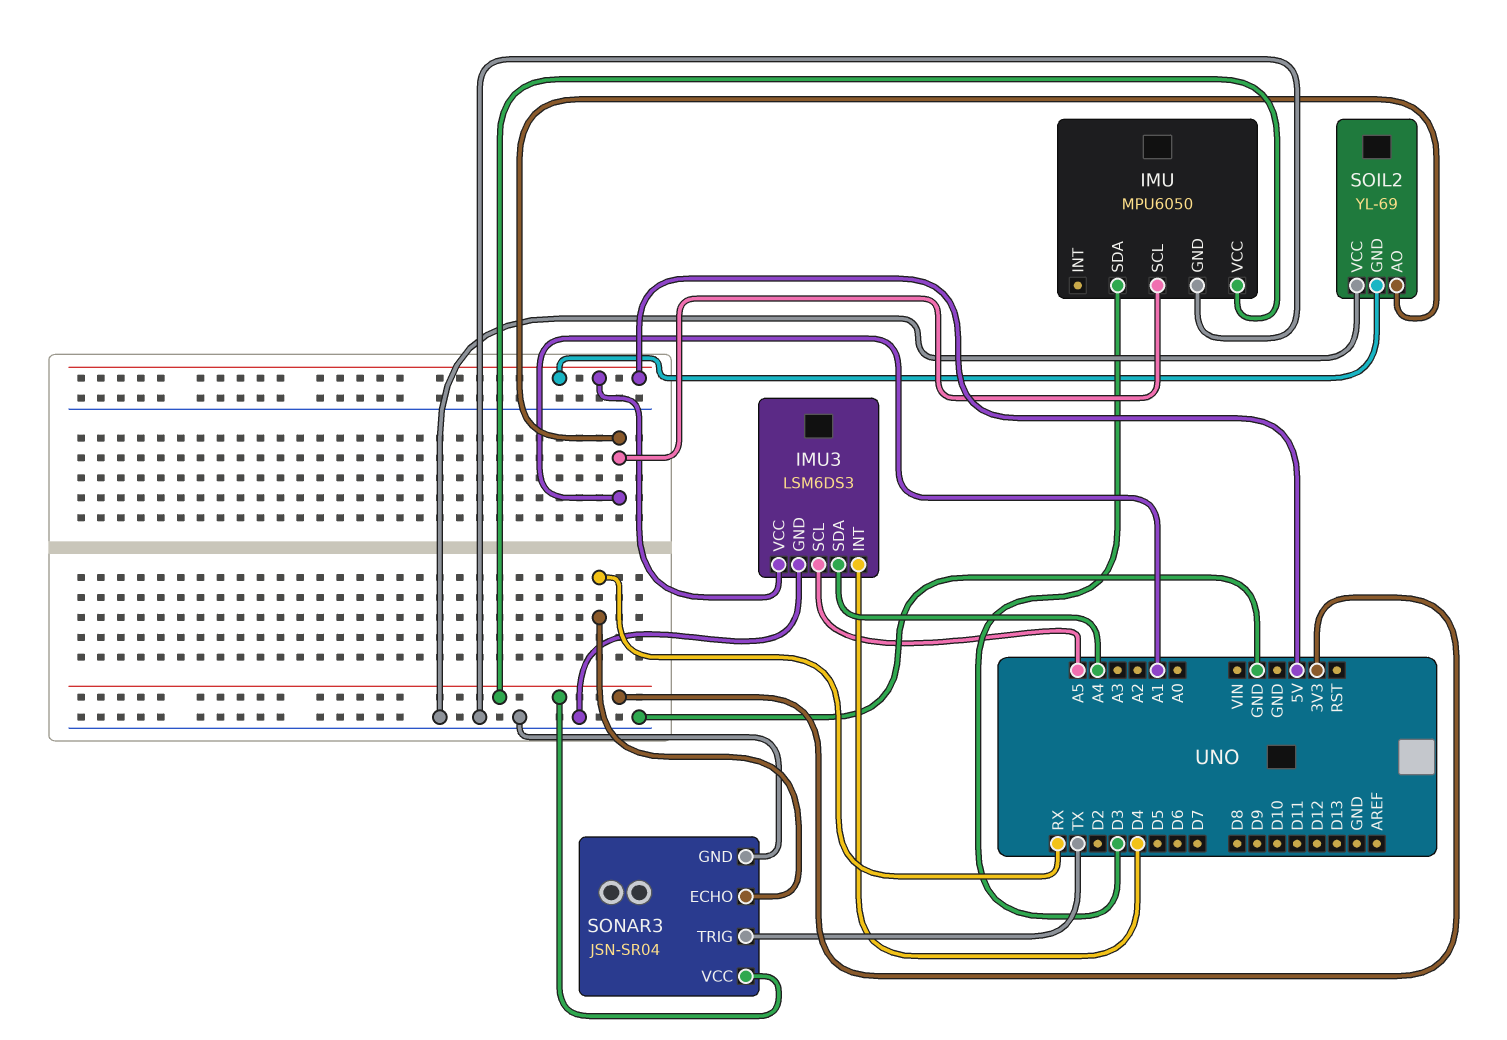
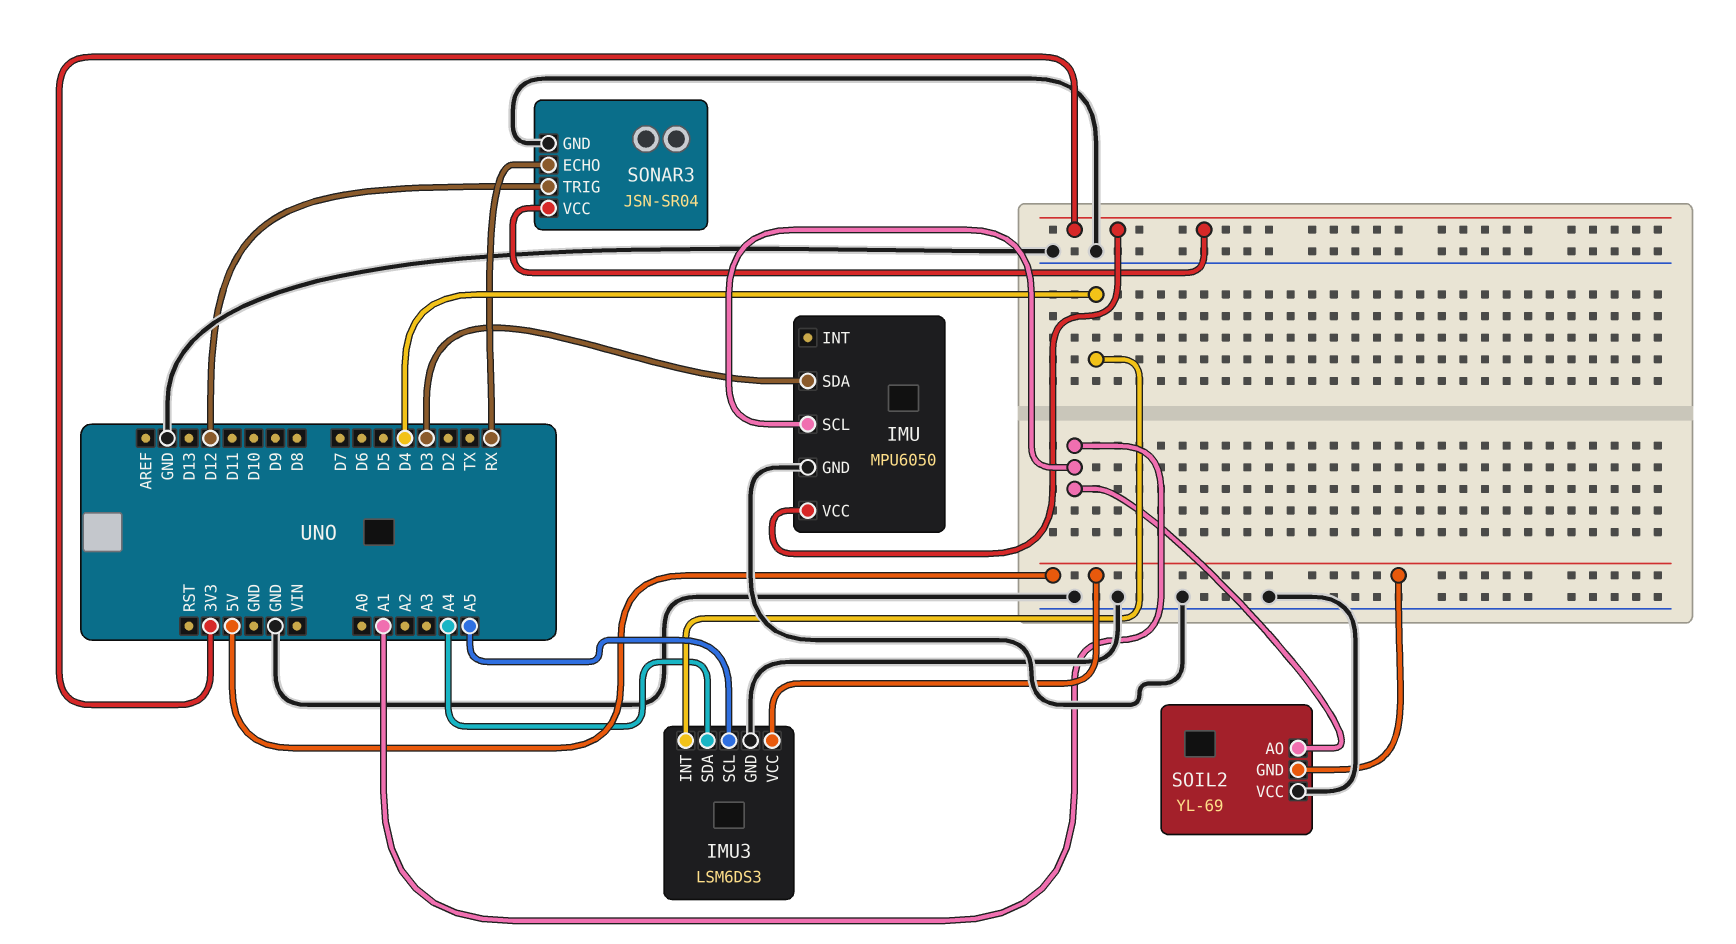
SONAR3 pin TRIG: TX -> D12

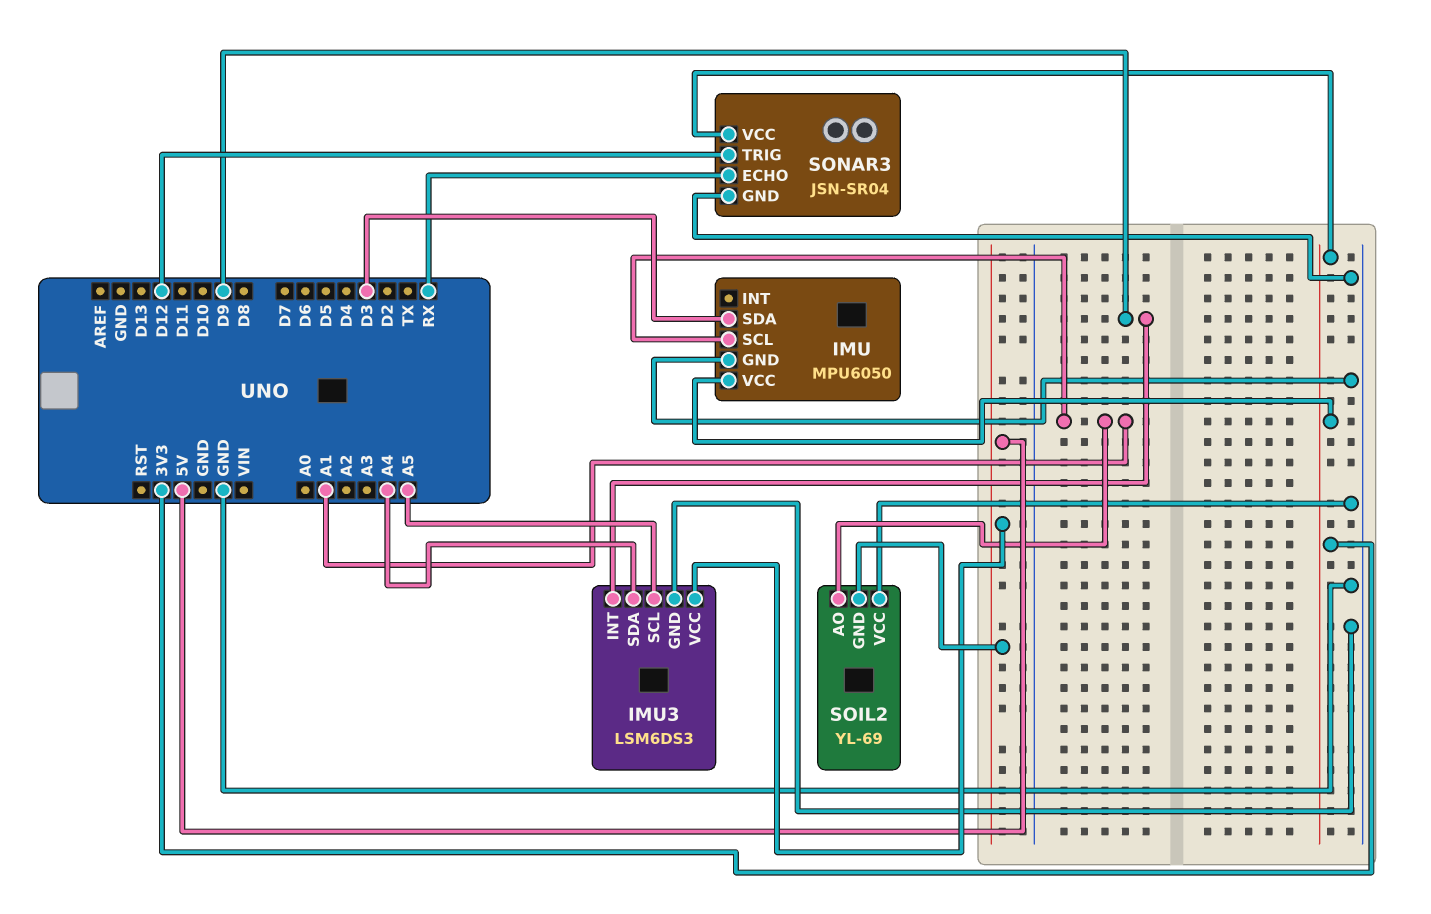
IMU3 pin INT: D4 -> D9

